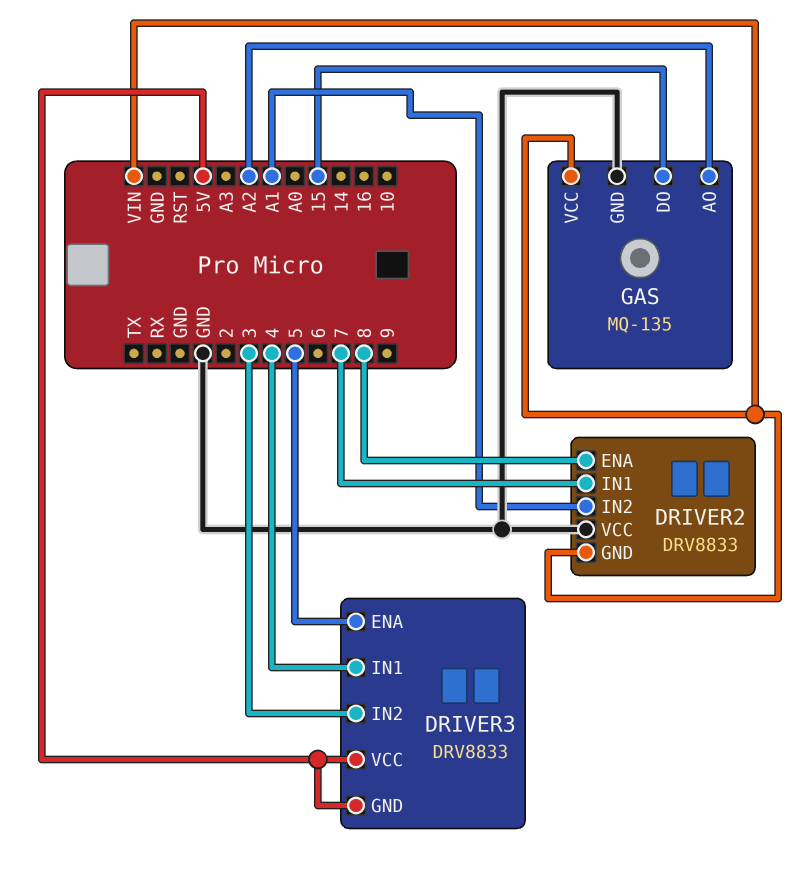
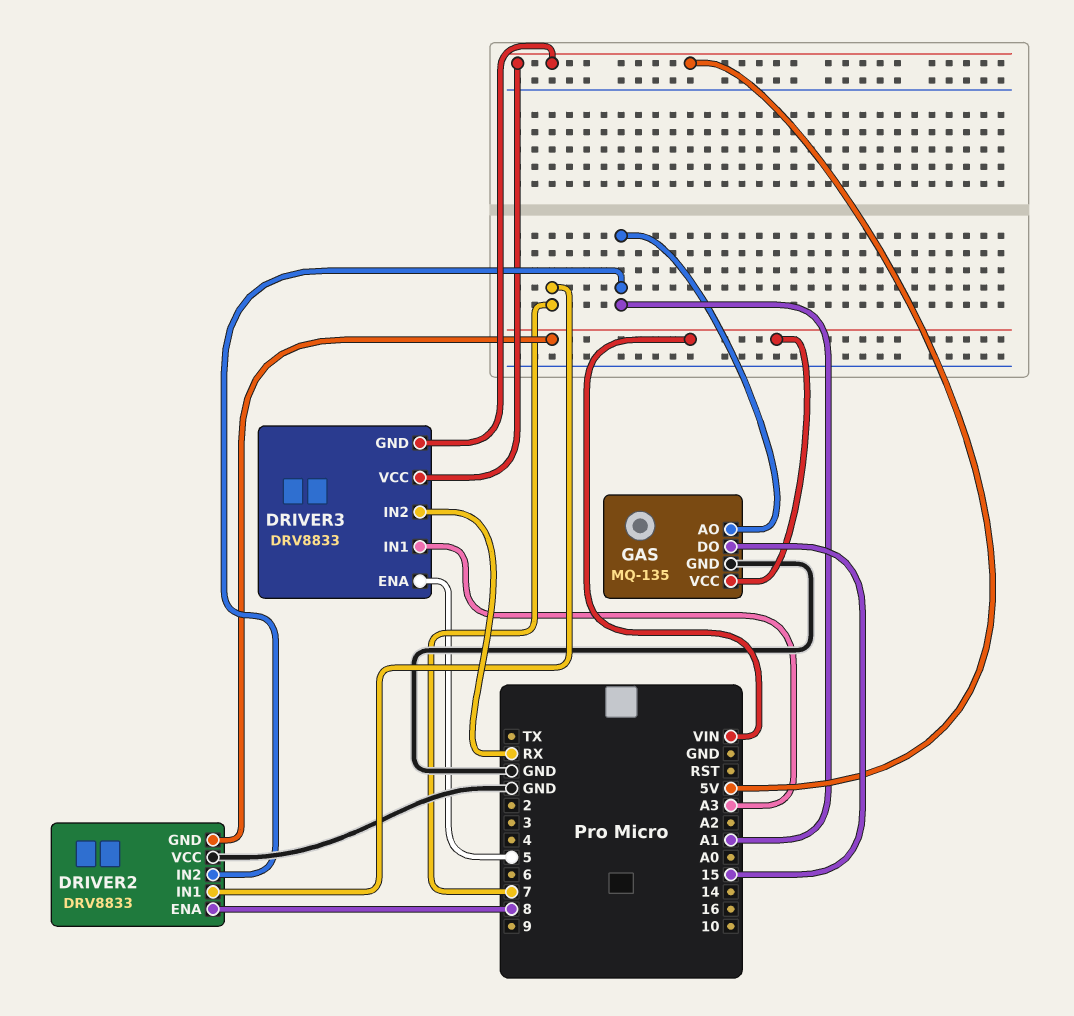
DRIVER3 pin IN1: 4 -> A3
DRIVER3 pin IN2: 3 -> RX
GAS pin AO: A2 -> A1

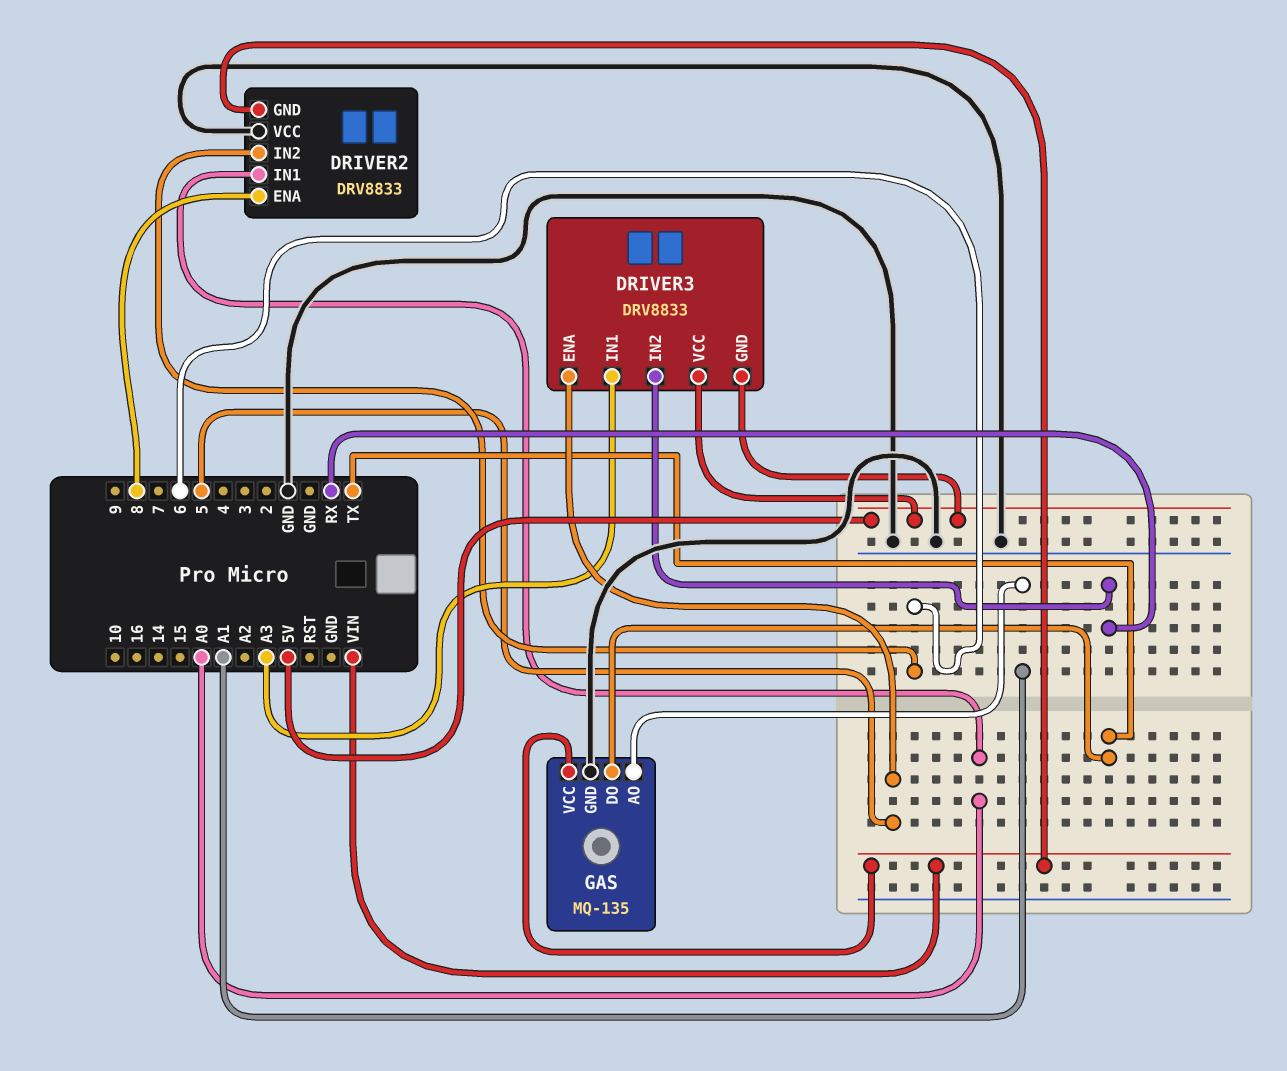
DRIVER2 pin IN1: 7 -> A0
DRIVER2 pin IN2: A1 -> 6
GAS pin DO: 15 -> TX

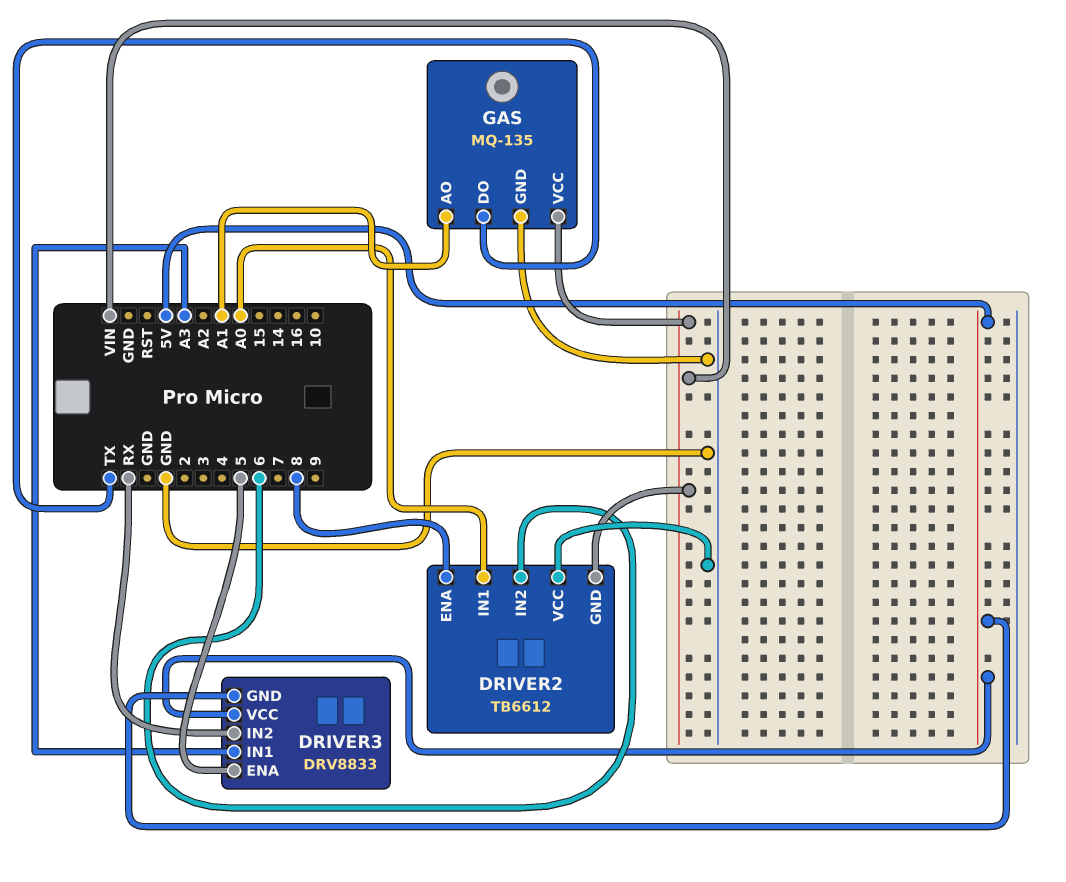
DRIVER2: DRV8833 -> TB6612

